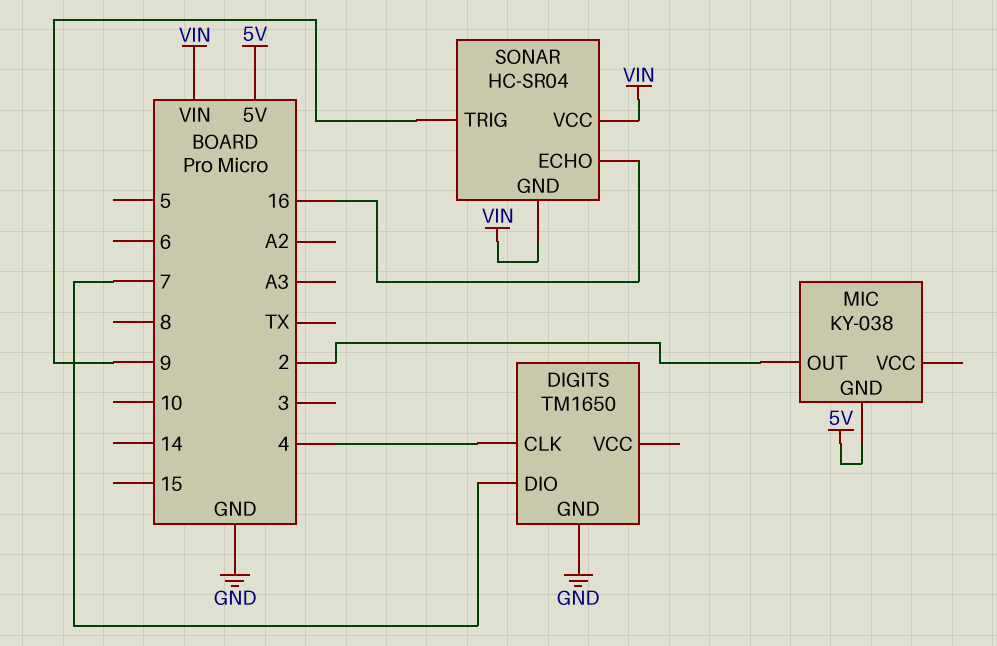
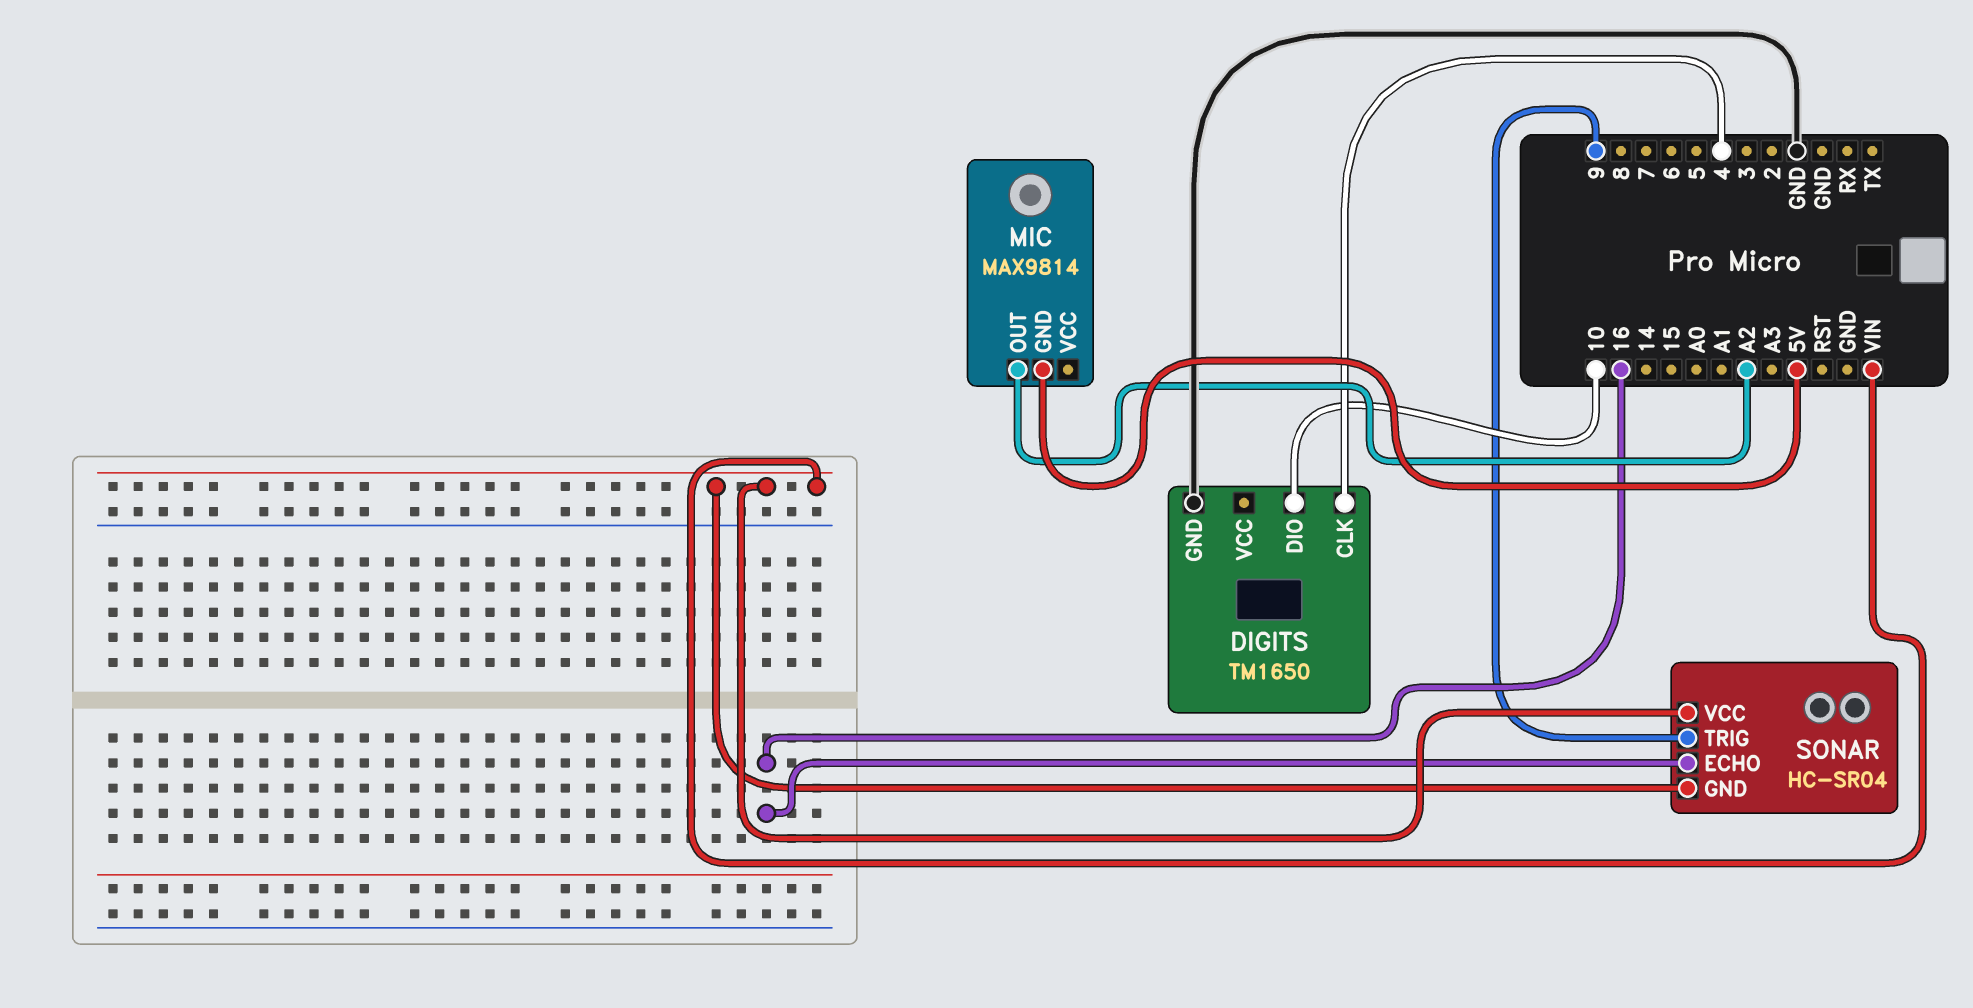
DIGITS pin DIO: 7 -> 10
MIC: KY-038 -> MAX9814
MIC pin OUT: 2 -> A2

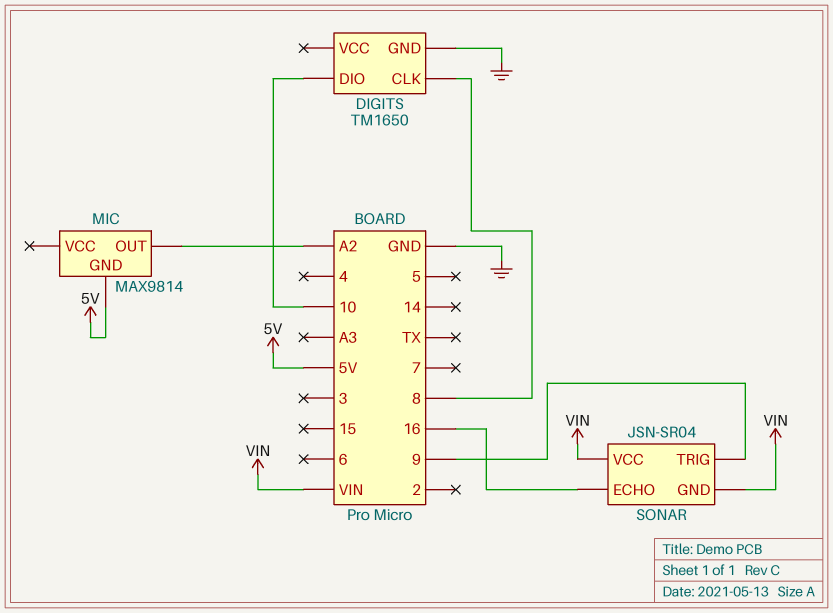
DIGITS pin CLK: 4 -> 8
SONAR: HC-SR04 -> JSN-SR04

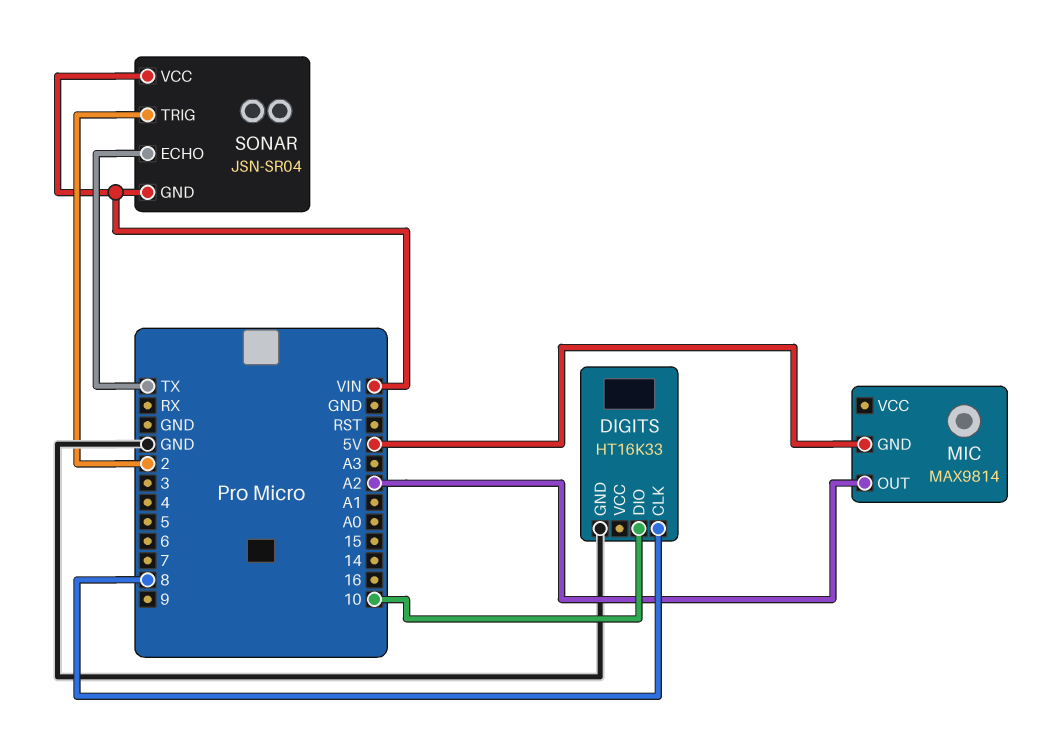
DIGITS: TM1650 -> HT16K33
SONAR pin ECHO: 16 -> TX
SONAR pin TRIG: 9 -> 2

